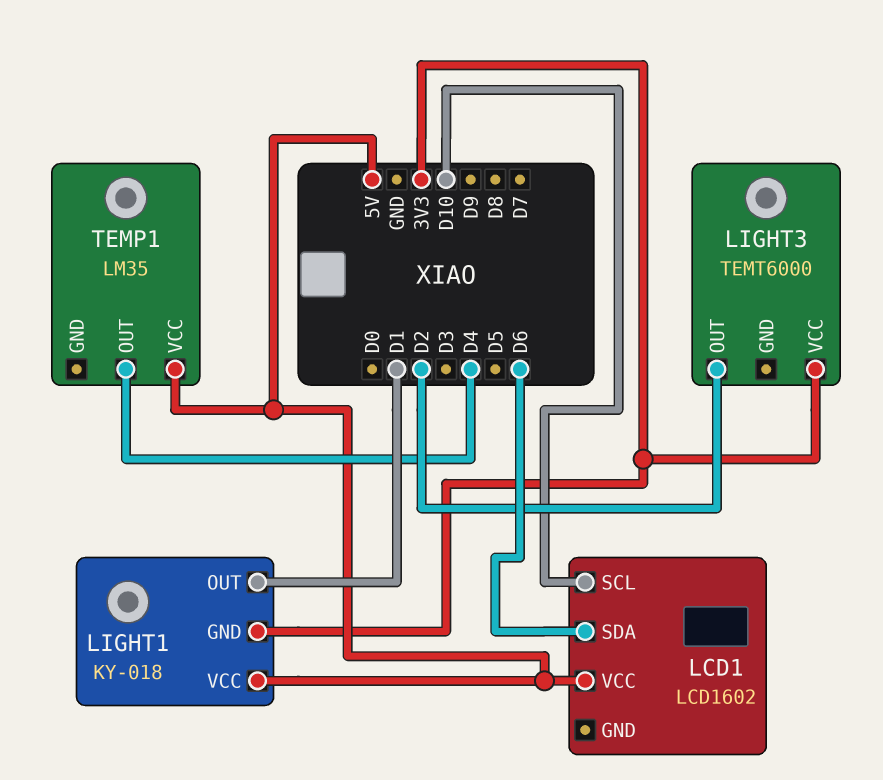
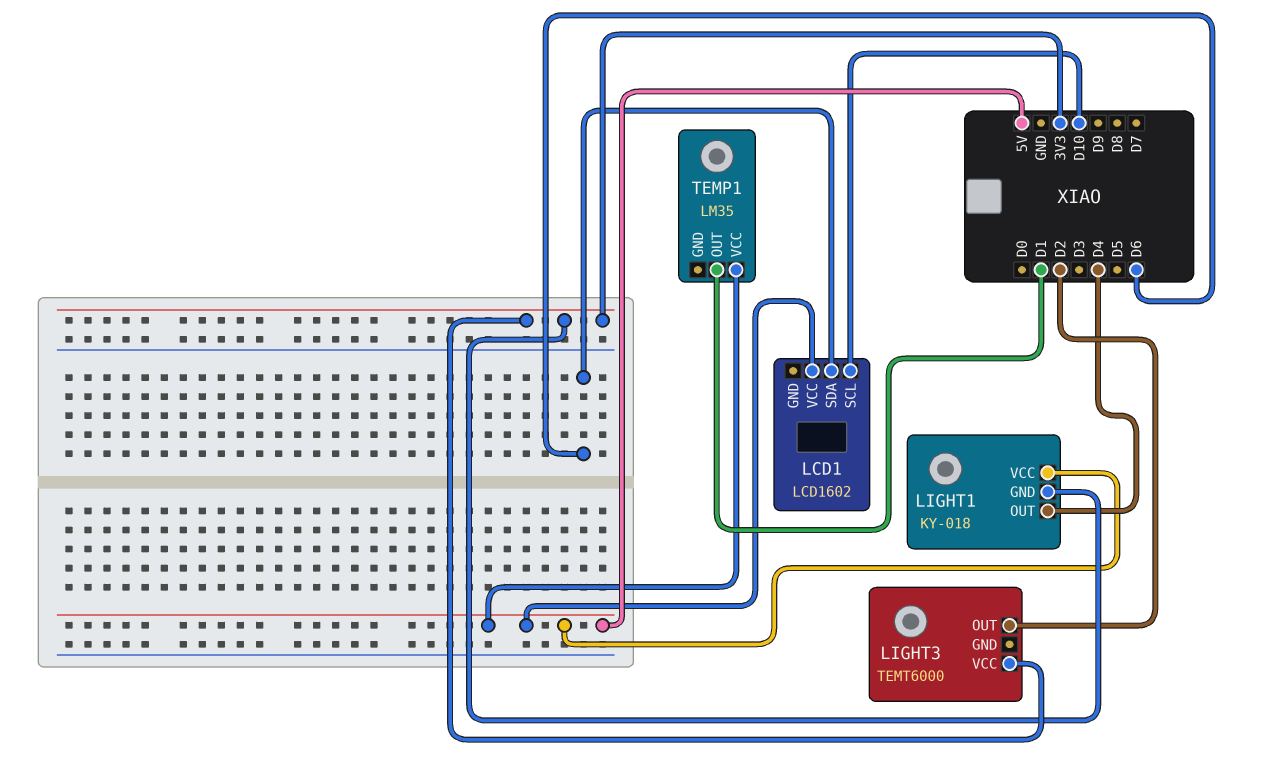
LIGHT1 pin OUT: D1 -> D4
TEMP1 pin OUT: D4 -> D1

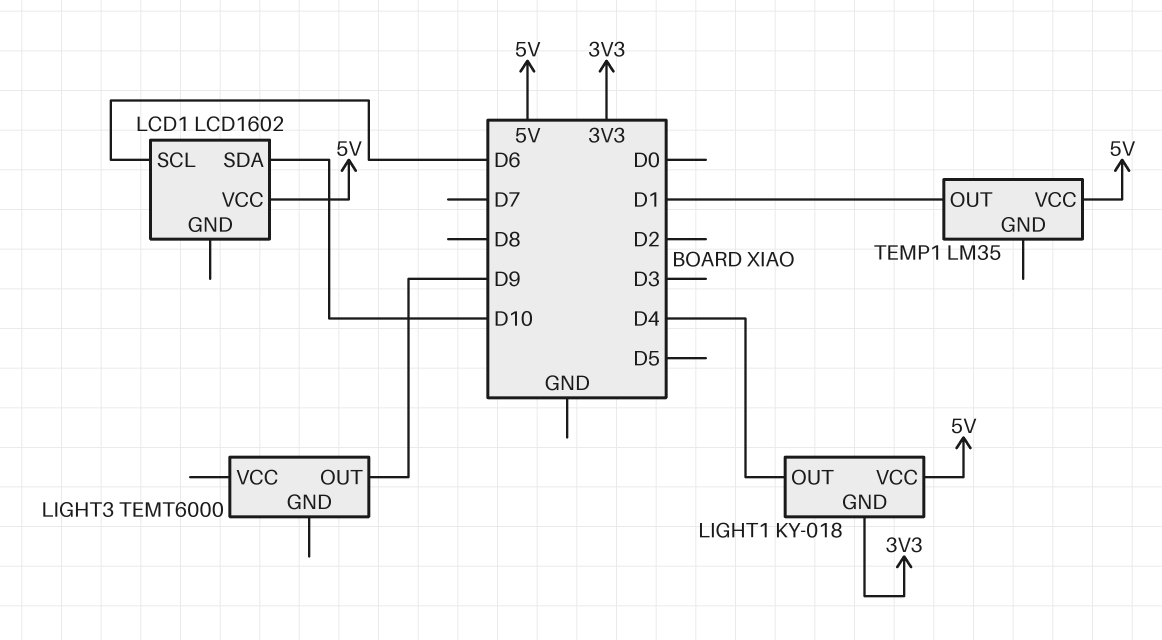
LCD1 pin SCL: D10 -> D6
LCD1 pin SDA: D6 -> D10
LIGHT3 pin OUT: D2 -> D9
LIGHT3 pin VCC: 3V3 -> none

